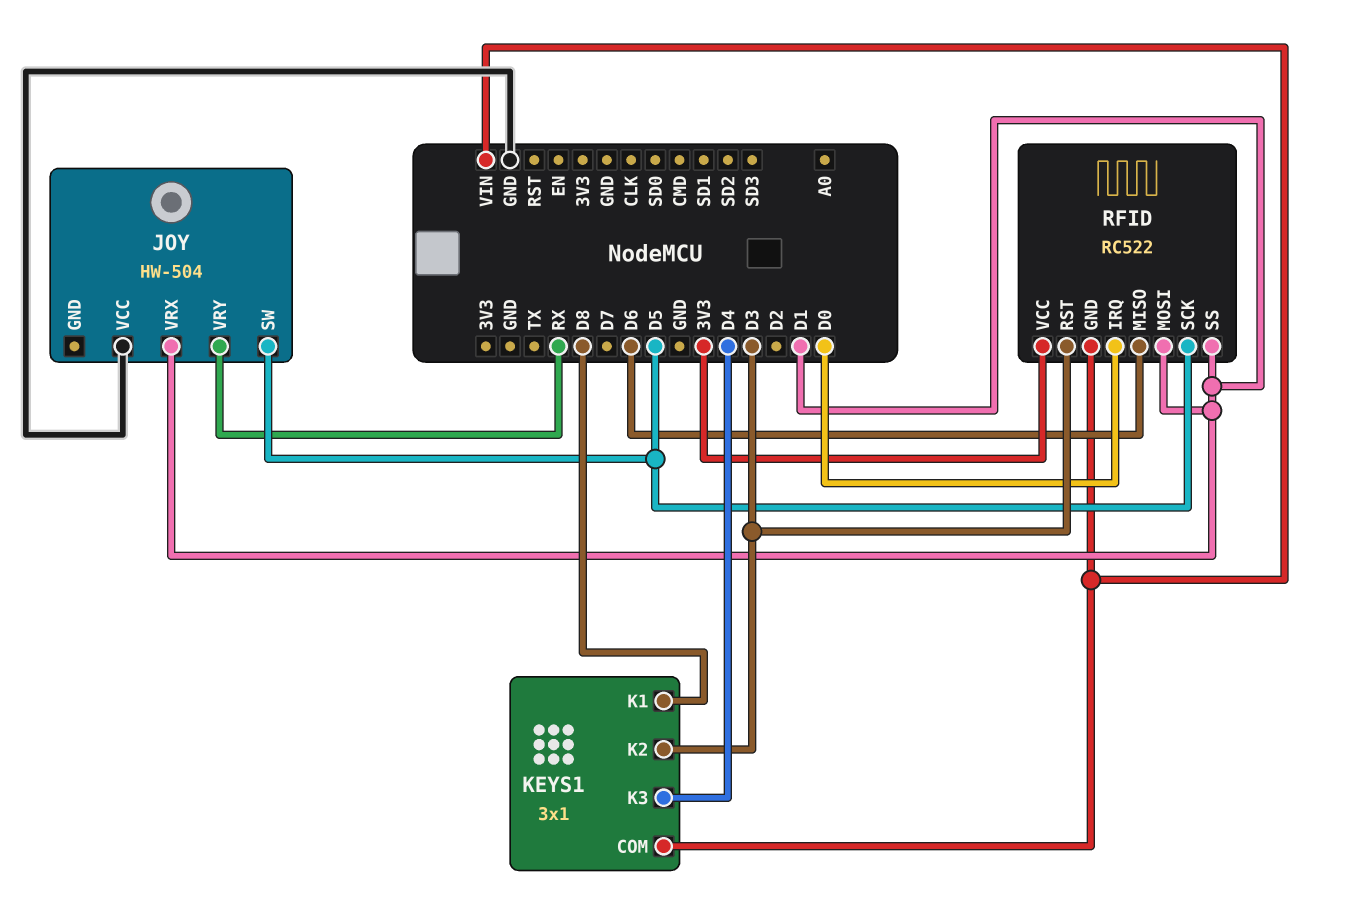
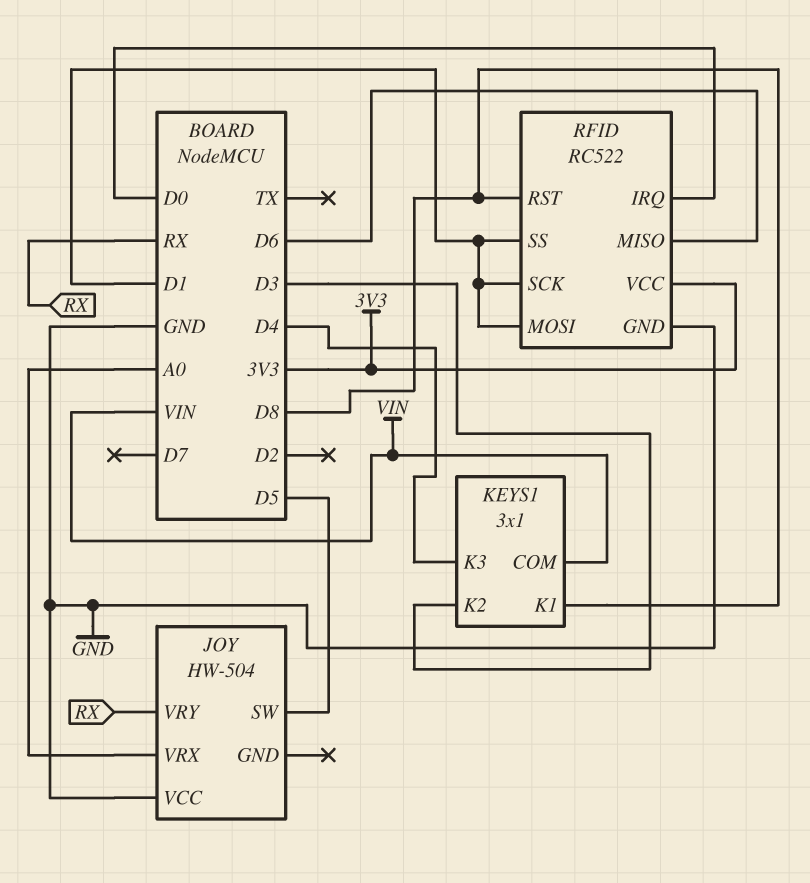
JOY pin VRX: D1 -> A0
RFID pin GND: VIN -> GND
RFID pin RST: D3 -> D8
RFID pin SCK: D5 -> D1

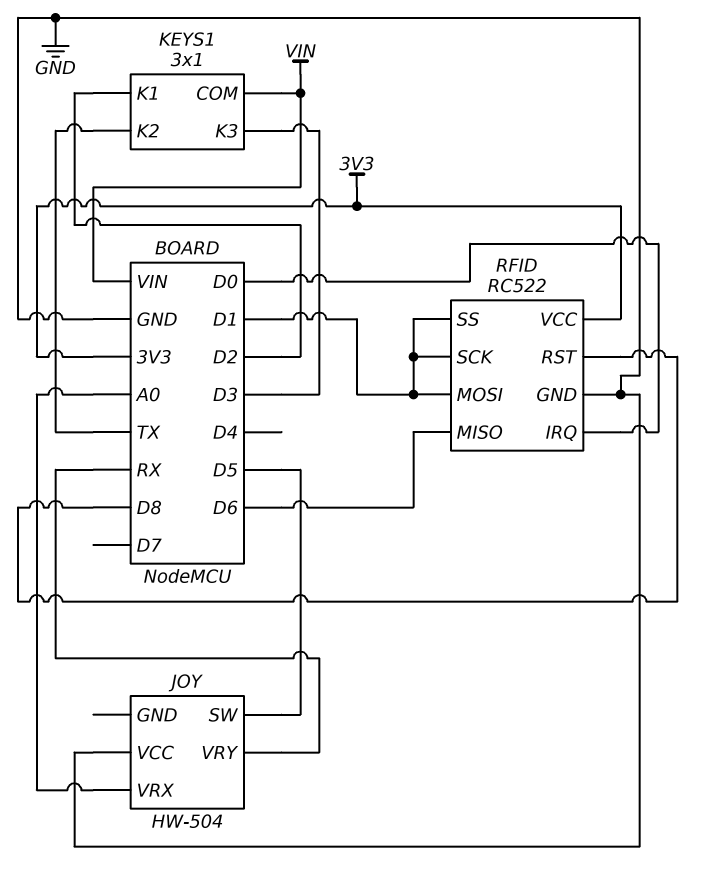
KEYS1 pin K1: D8 -> D2
KEYS1 pin K2: D3 -> TX
KEYS1 pin K3: D4 -> D3

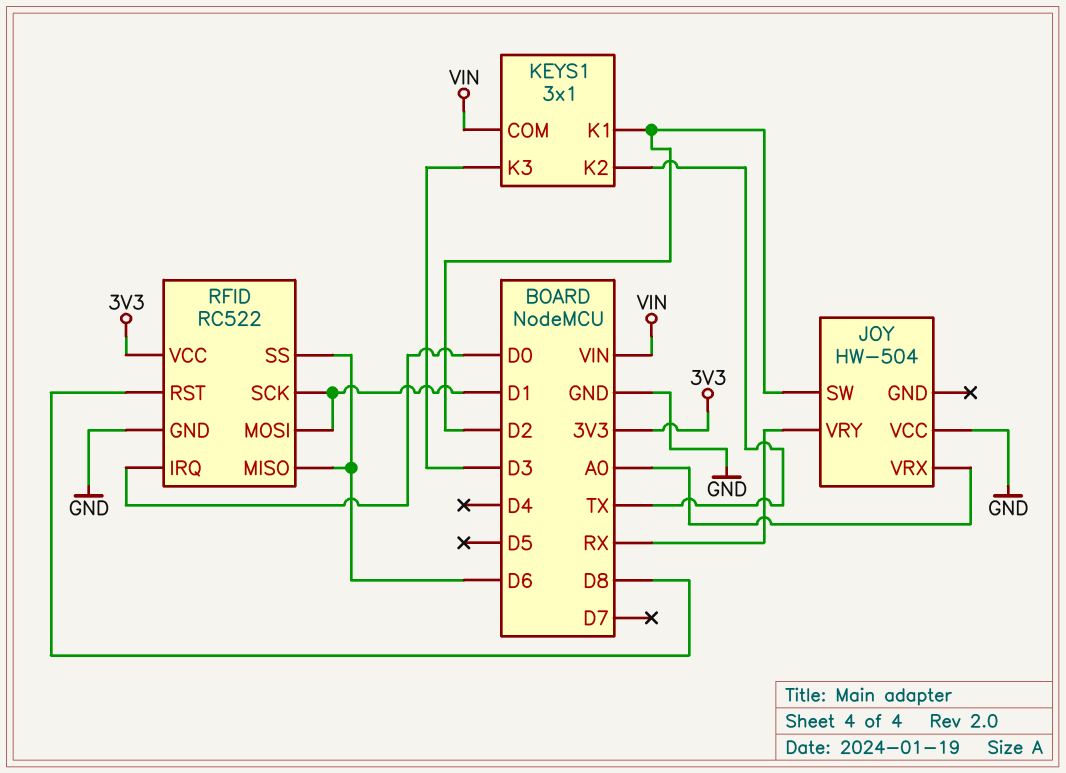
JOY pin SW: D5 -> D2
RFID pin SS: D1 -> D6

